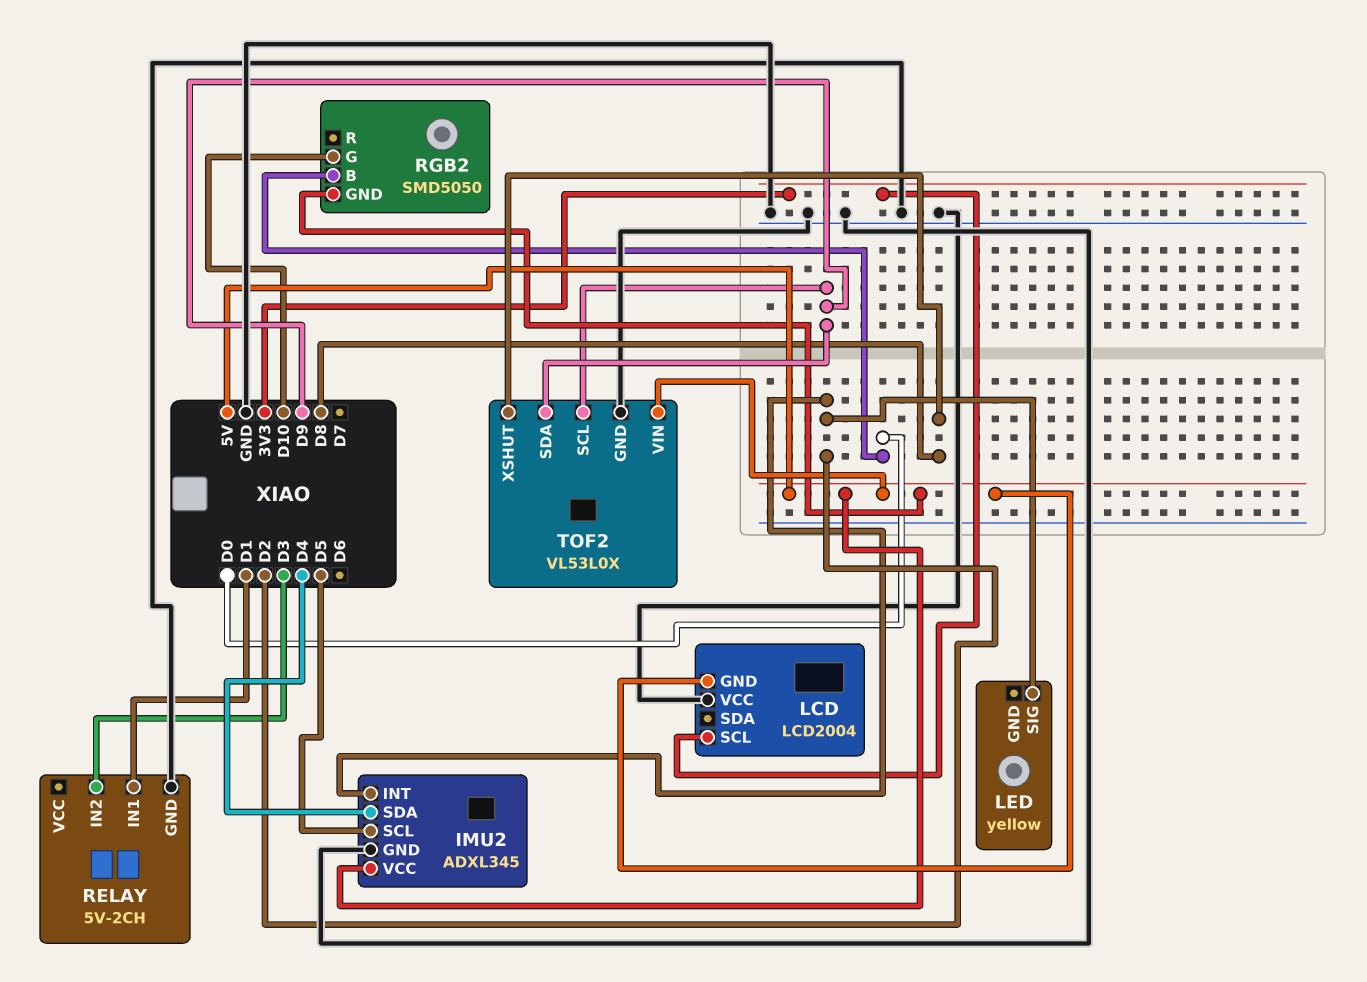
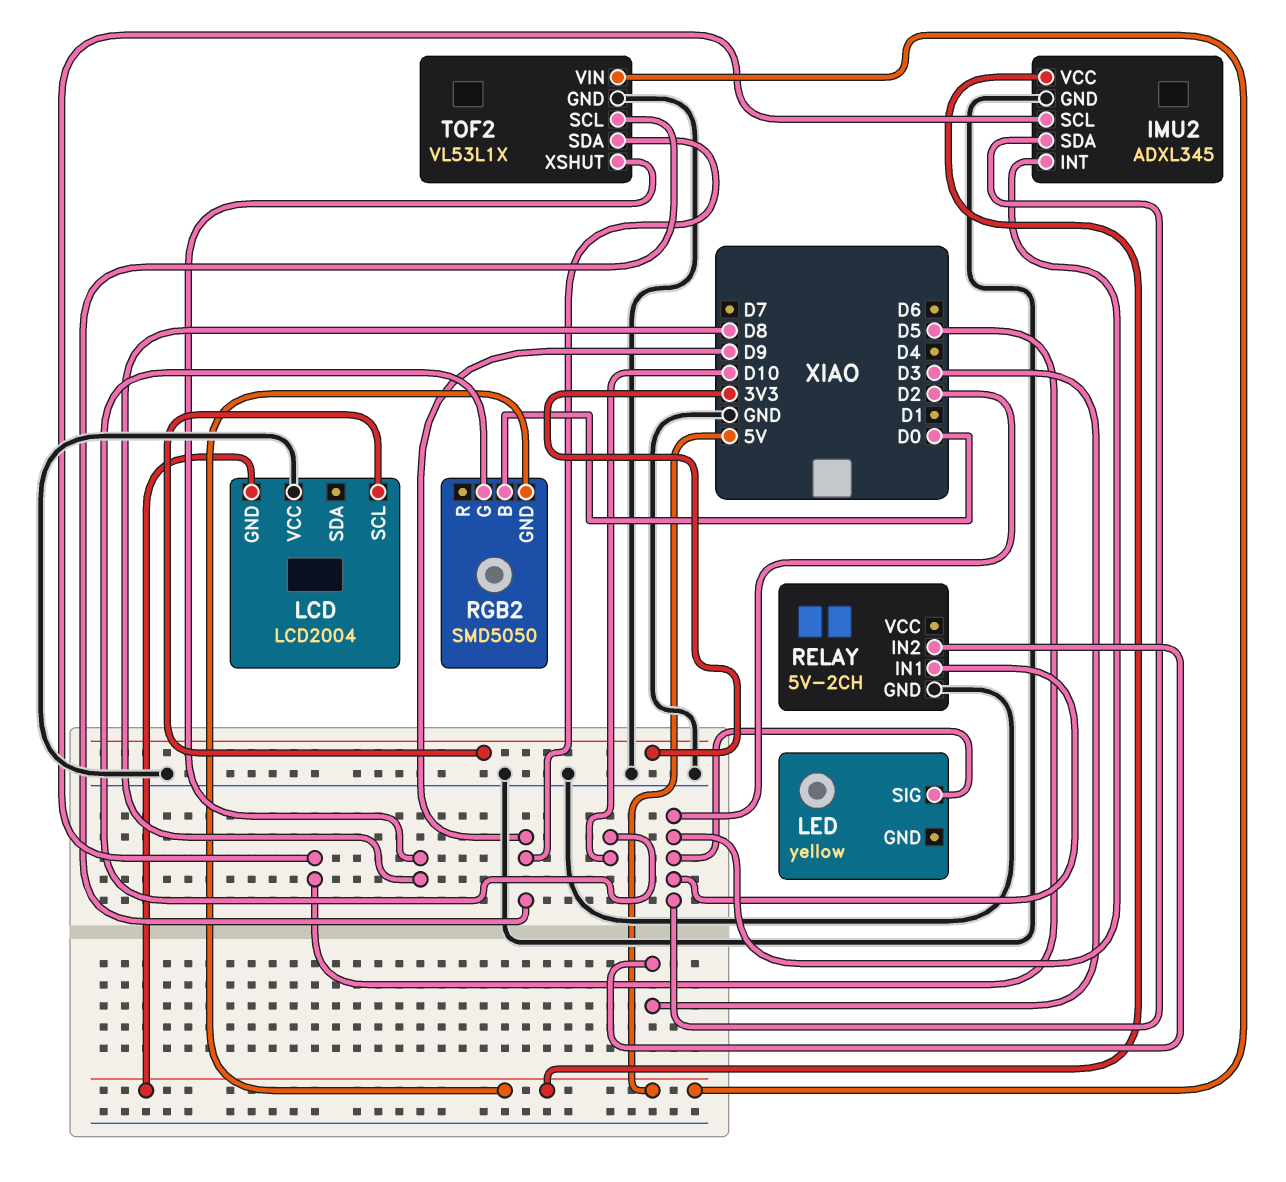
IMU2 pin SDA: D4 -> D2
RELAY pin IN1: D1 -> D2
TOF2: VL53L0X -> VL53L1X

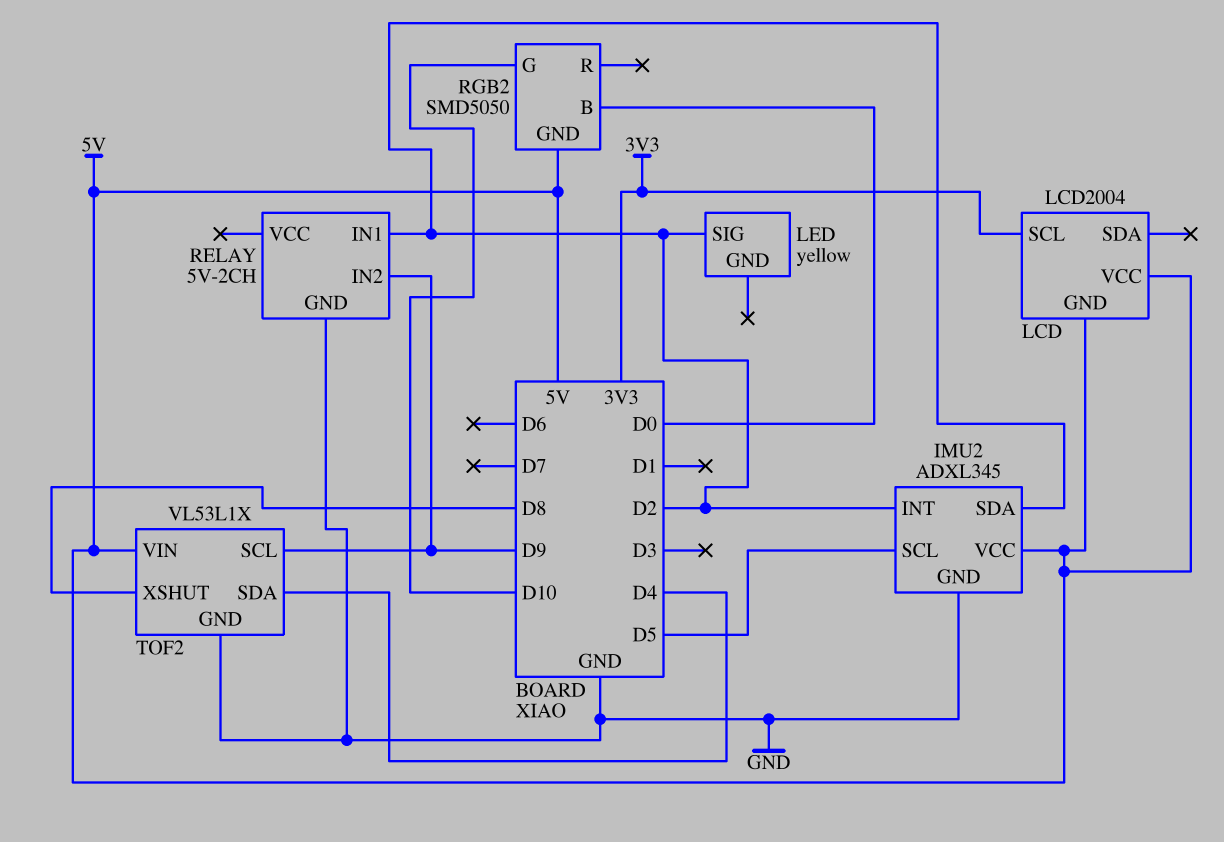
LCD pin VCC: GND -> 5V
RELAY pin IN2: D3 -> D9
TOF2 pin SDA: D9 -> D4

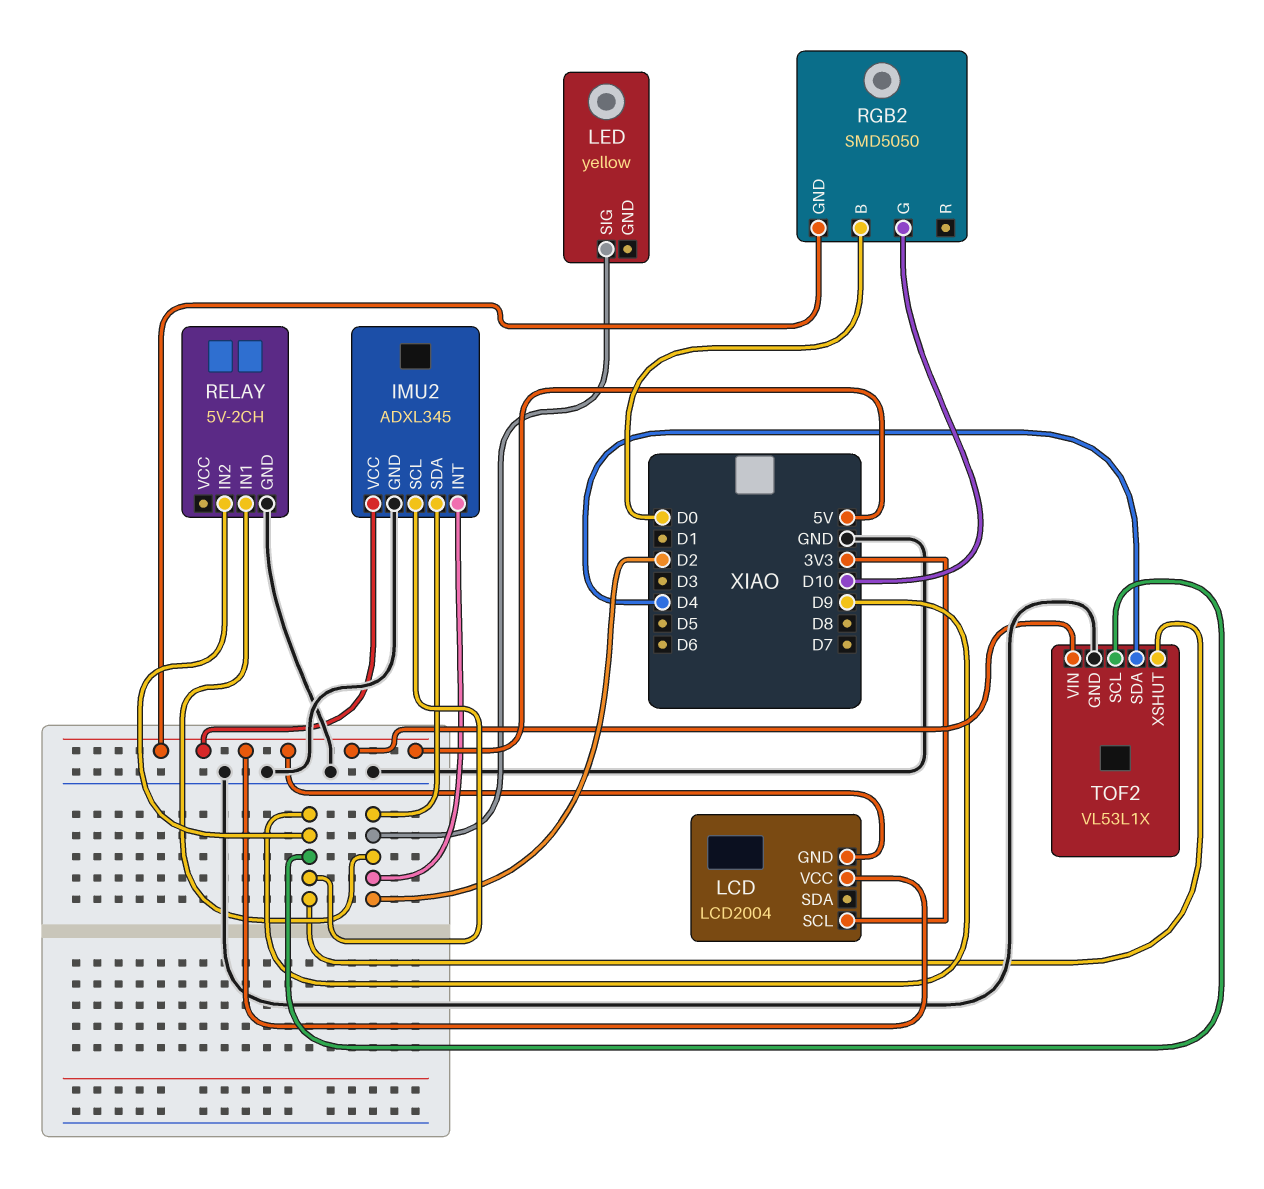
IMU2 pin SCL: D5 -> D9
TOF2 pin XSHUT: D8 -> D9

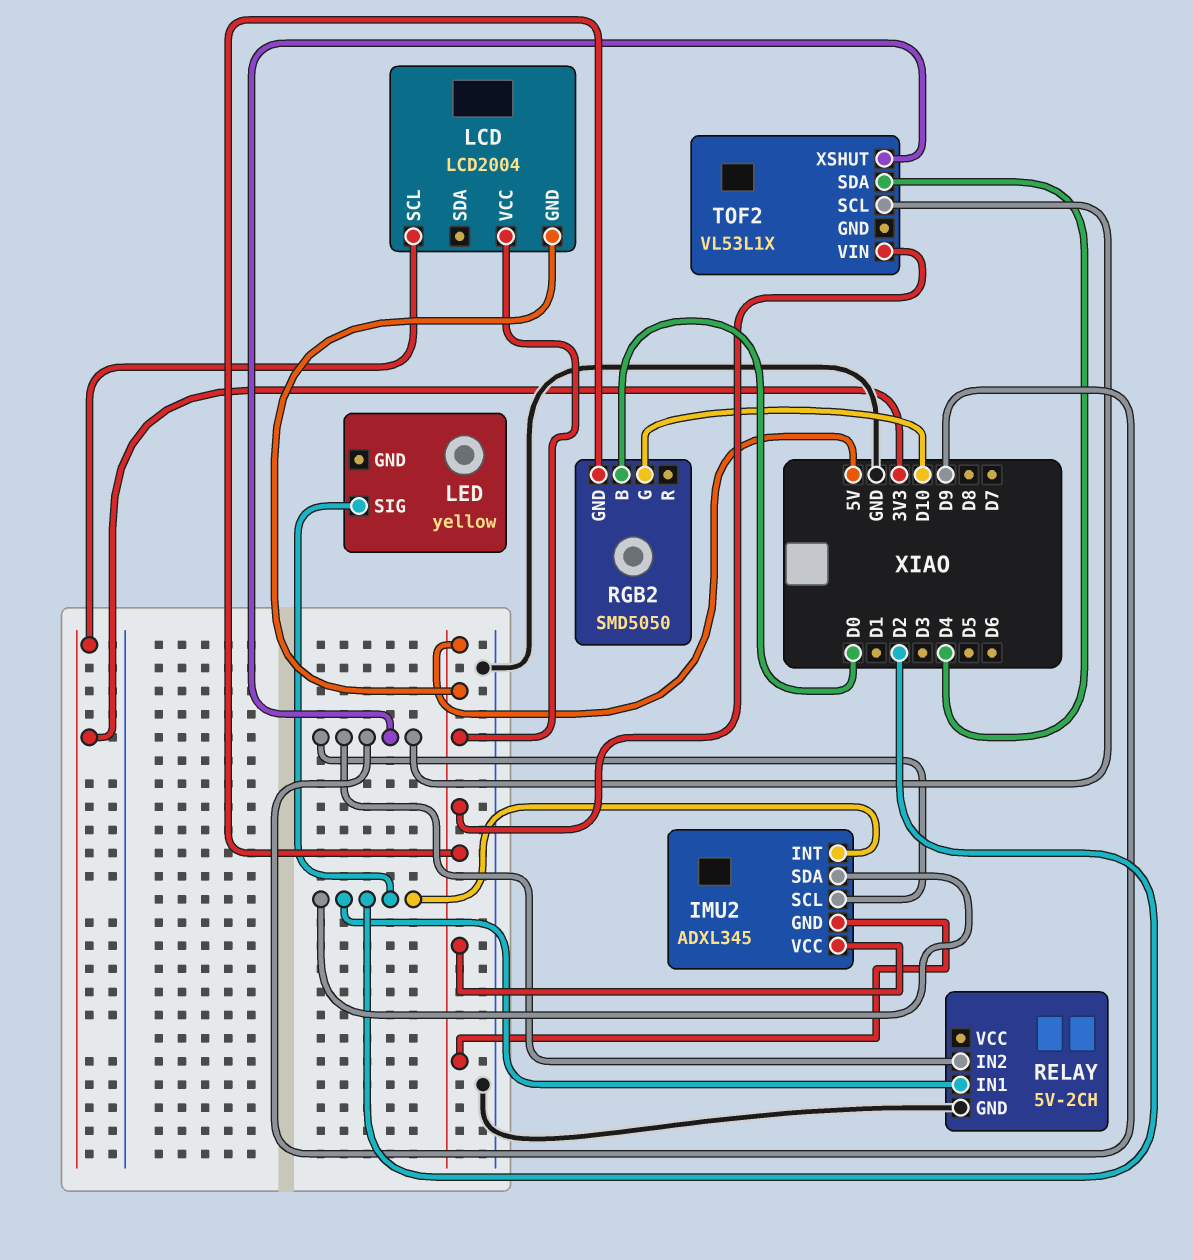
IMU2 pin GND: GND -> 5V
TOF2 pin GND: GND -> none

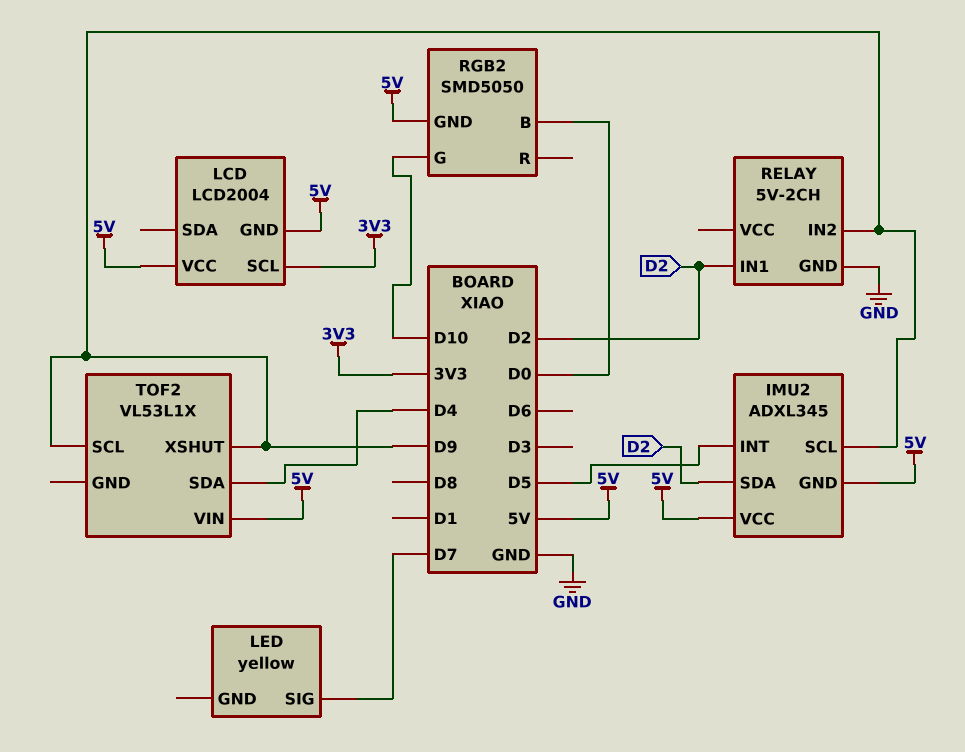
IMU2 pin INT: D2 -> D5
LED pin SIG: D2 -> D7

